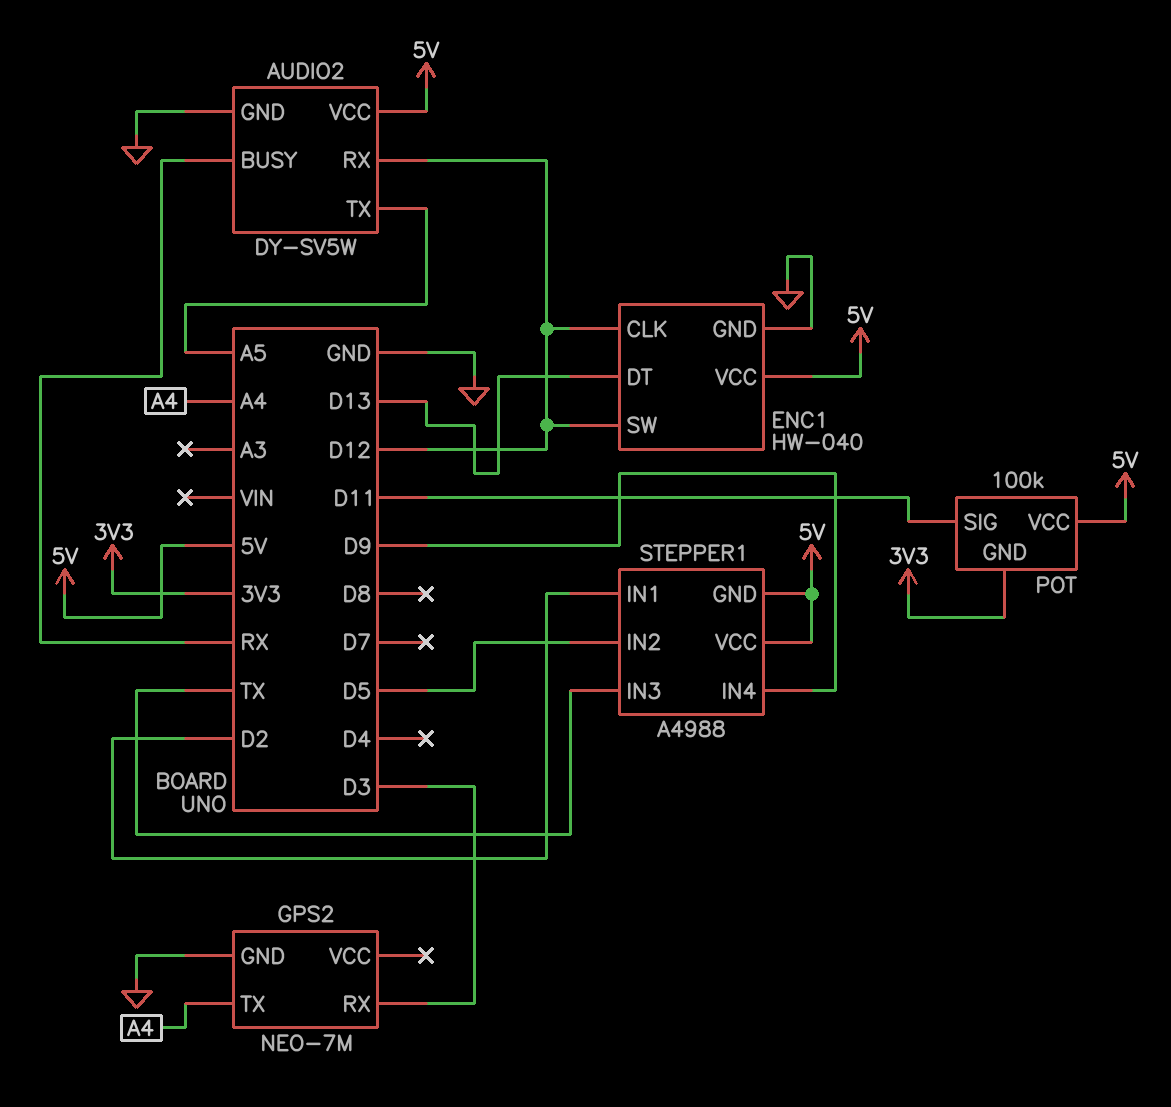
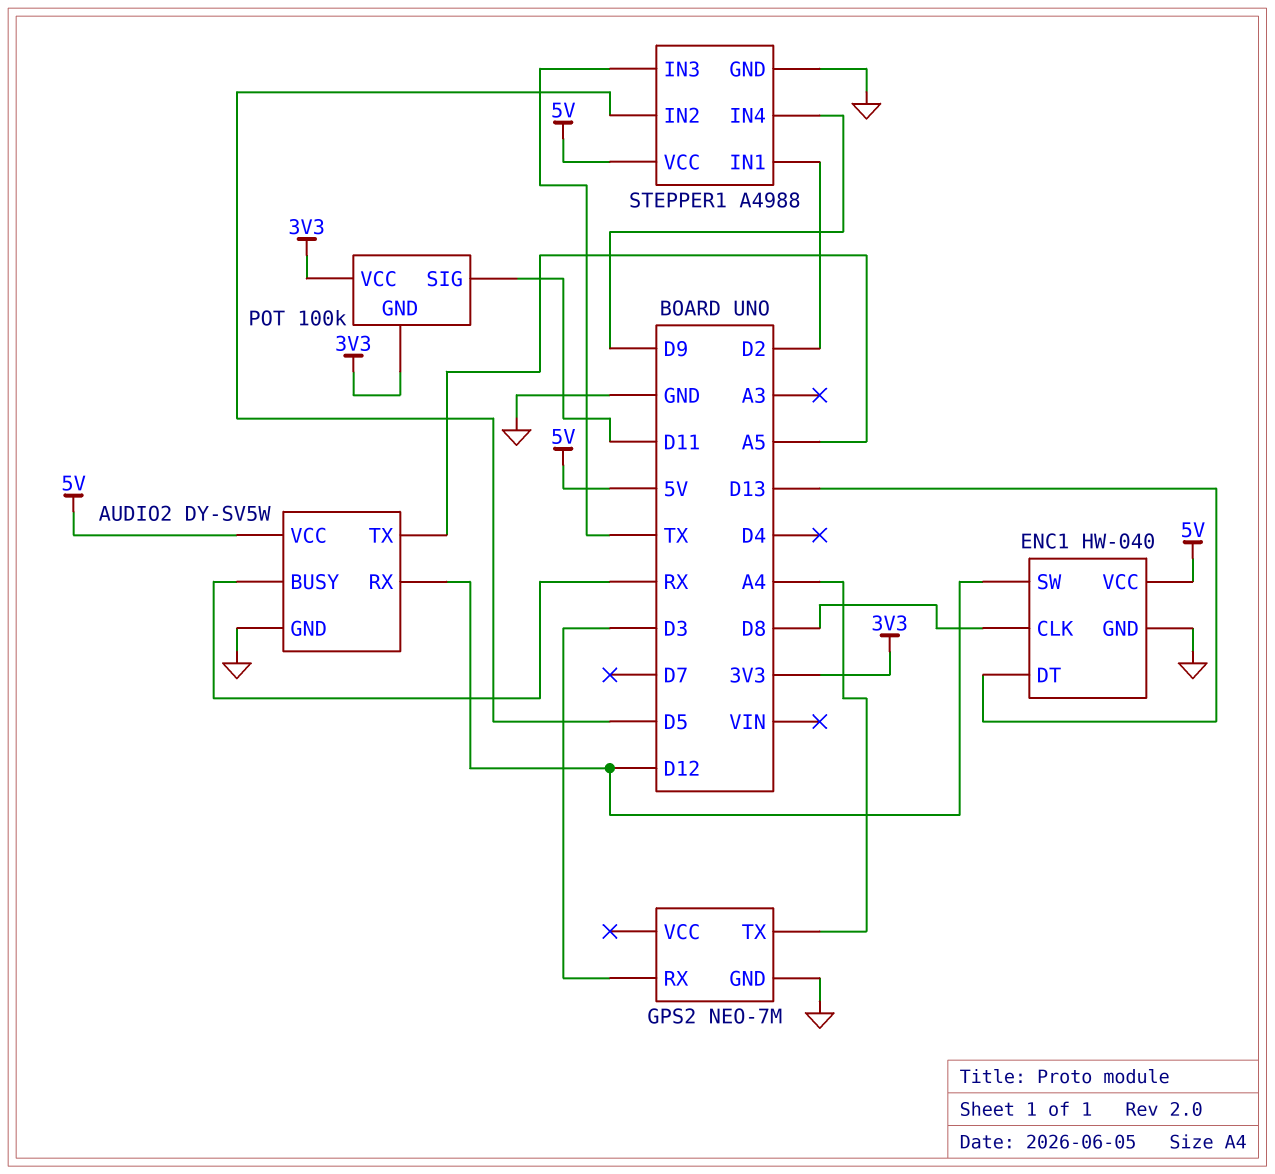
ENC1 pin CLK: D12 -> D8
POT pin VCC: 5V -> 3V3
STEPPER1 pin GND: 5V -> GND

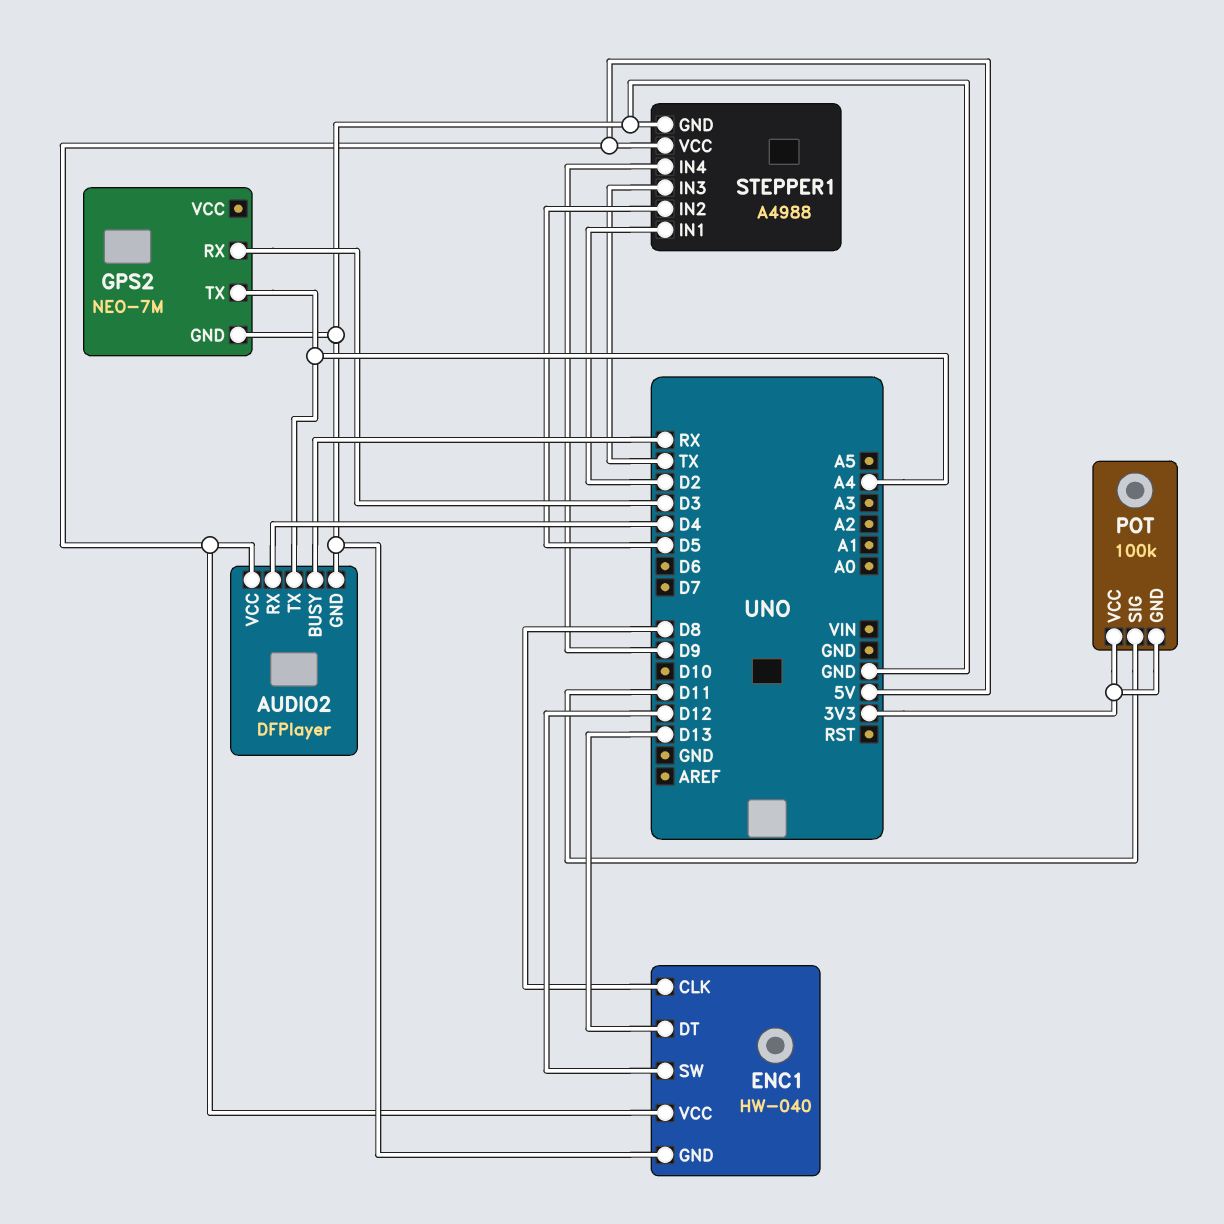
AUDIO2: DY-SV5W -> DFPlayer
AUDIO2 pin RX: D12 -> D4
AUDIO2 pin TX: A5 -> A4

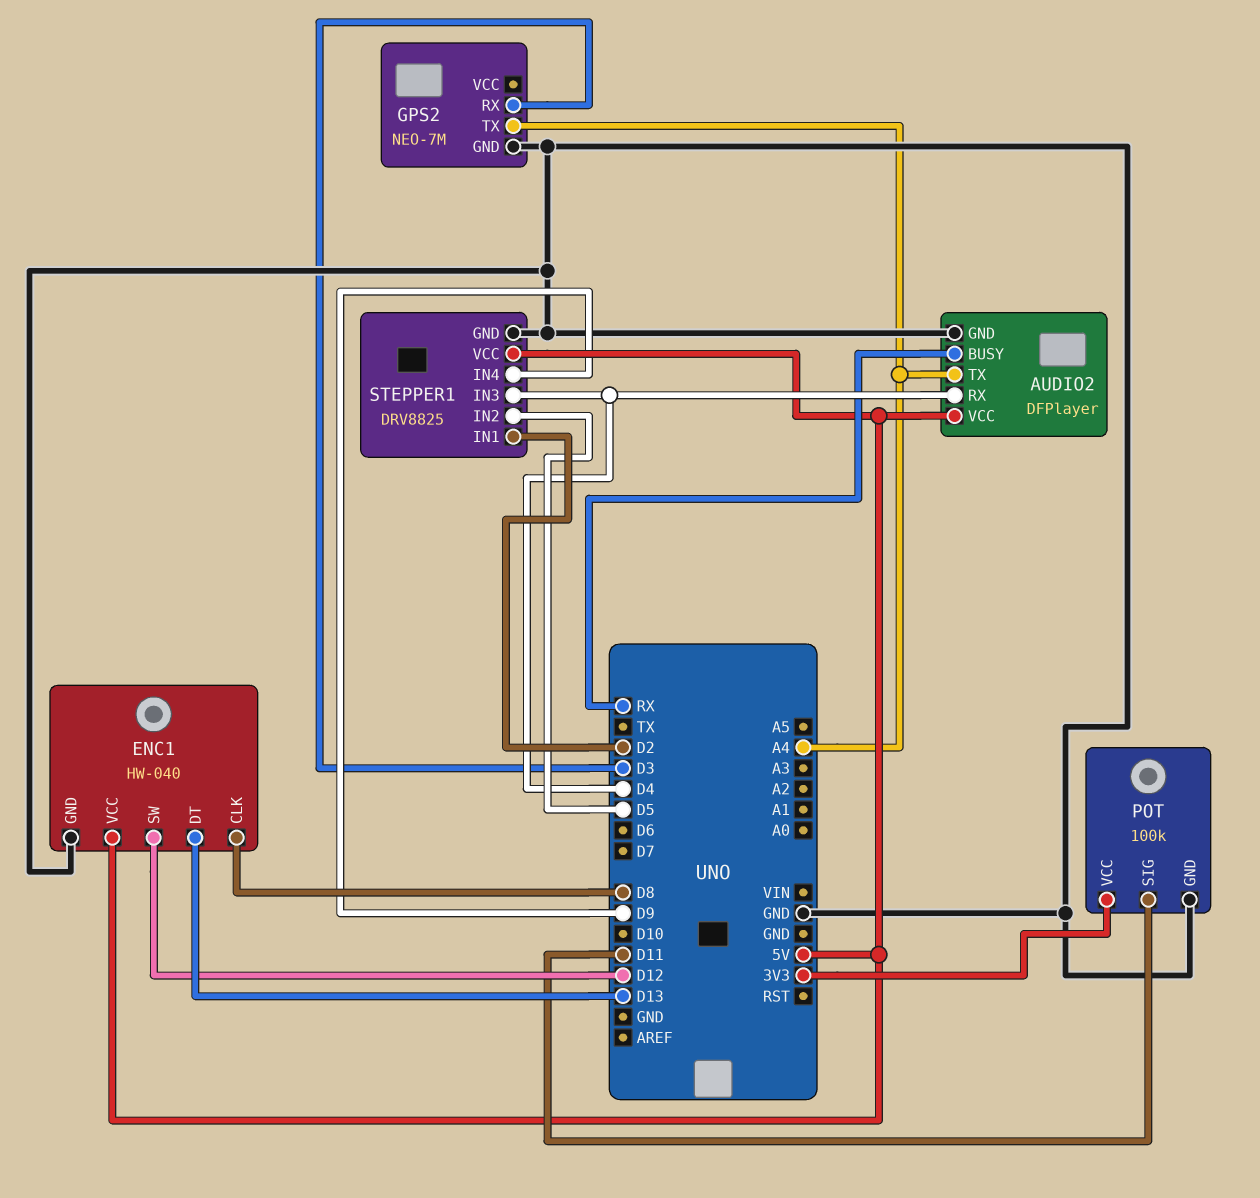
POT pin GND: 3V3 -> GND
STEPPER1: A4988 -> DRV8825
STEPPER1 pin IN3: TX -> D4

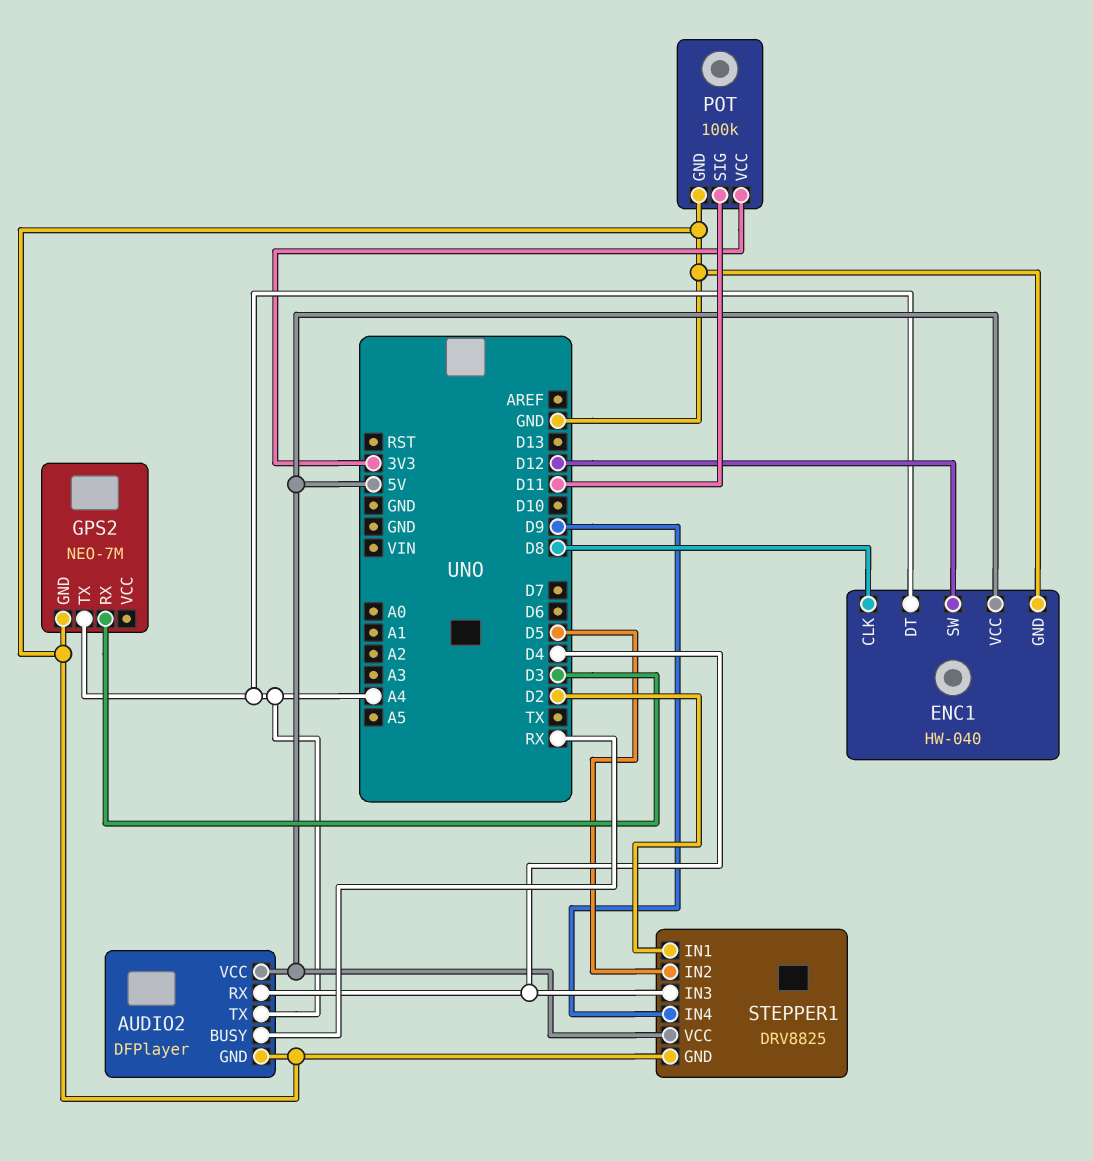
ENC1 pin DT: D13 -> A4

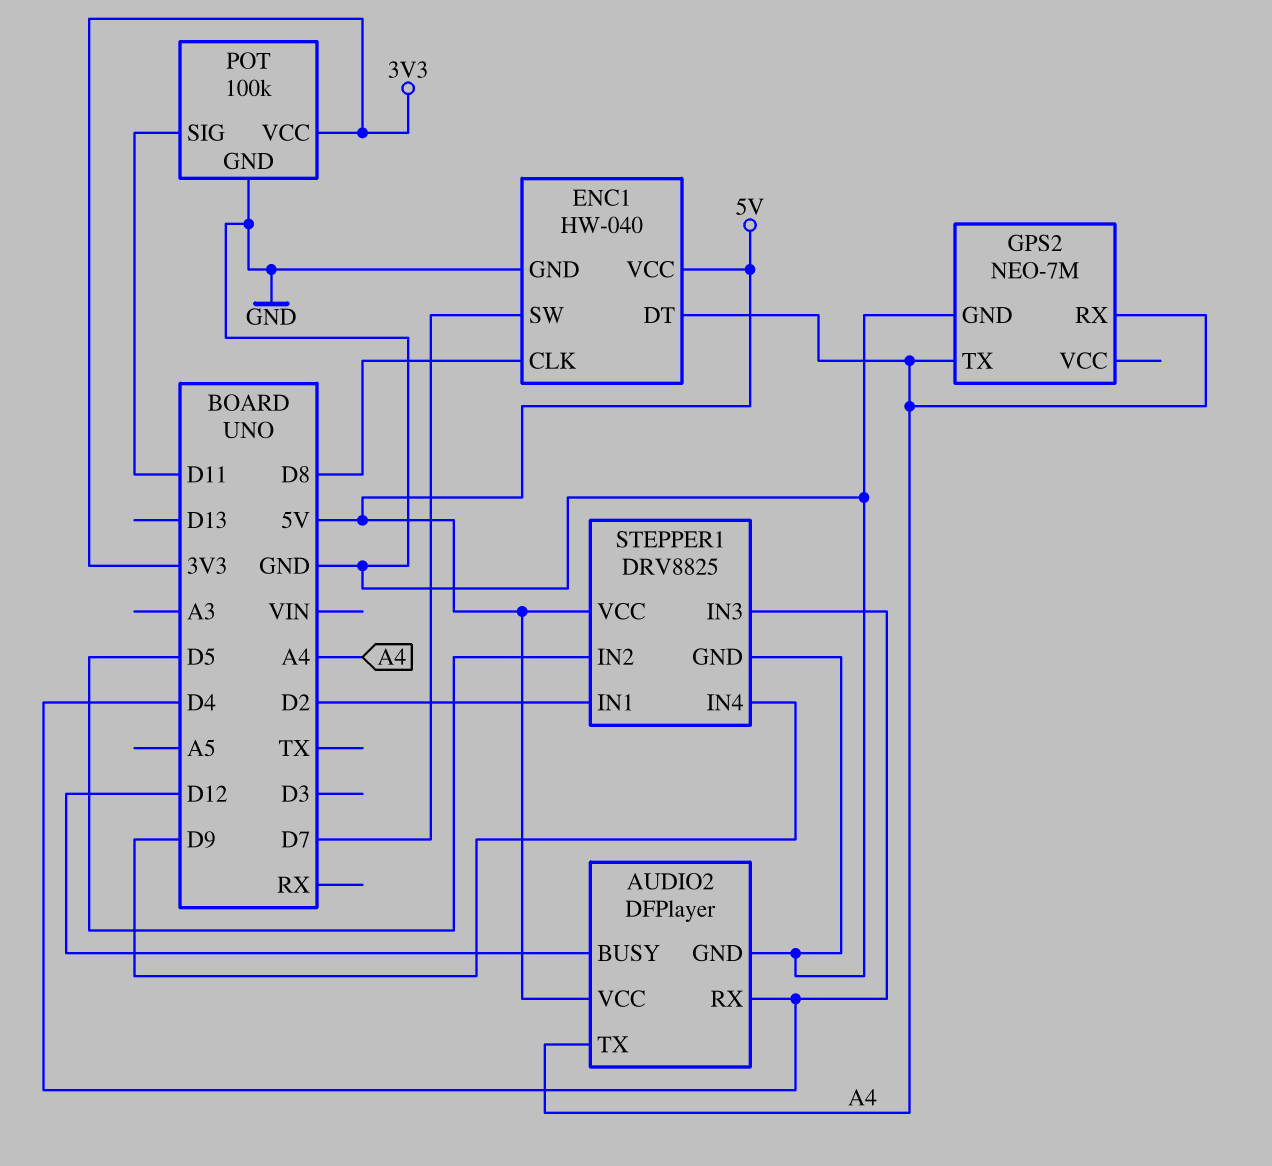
AUDIO2 pin BUSY: RX -> D12
ENC1 pin SW: D12 -> D7
GPS2 pin RX: D3 -> A4

